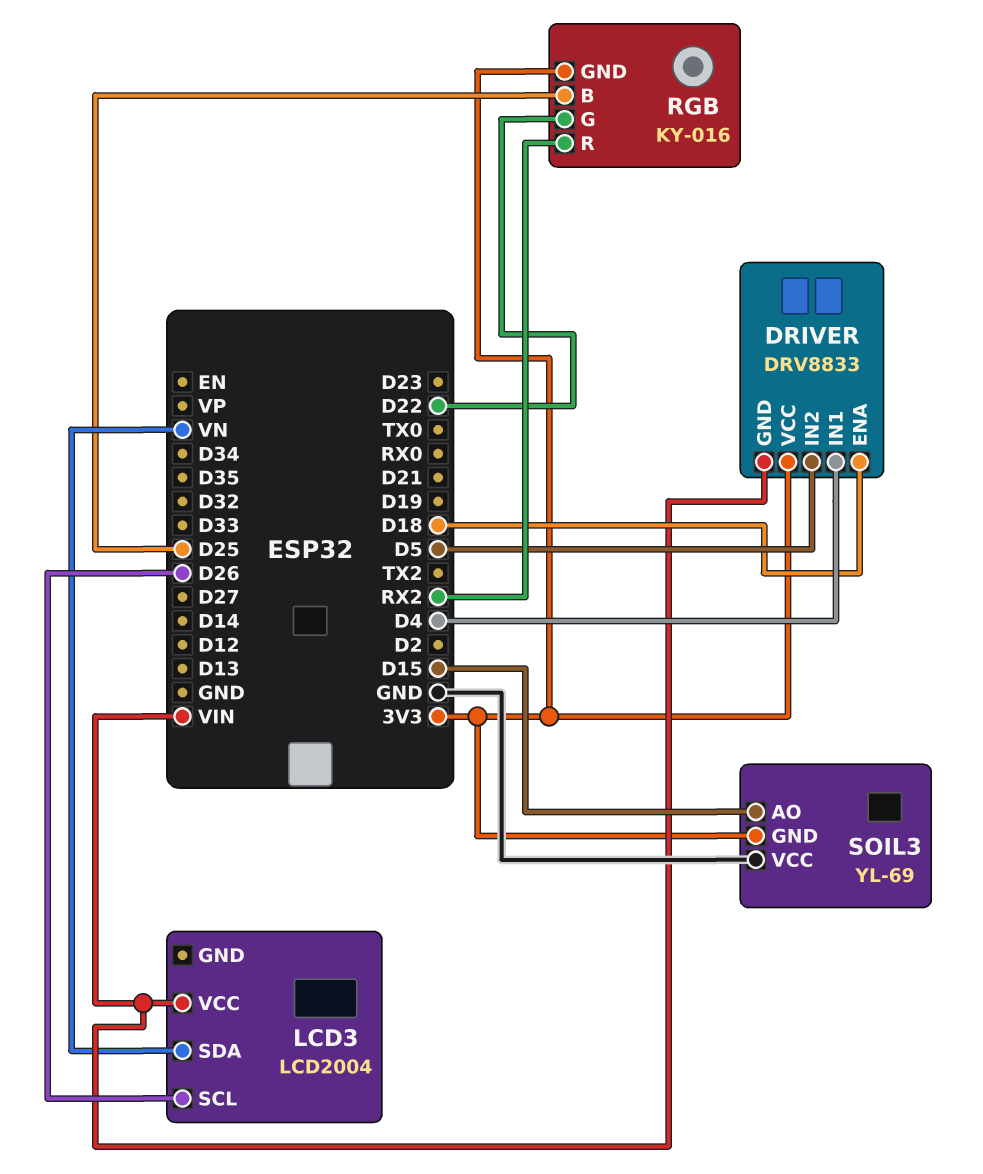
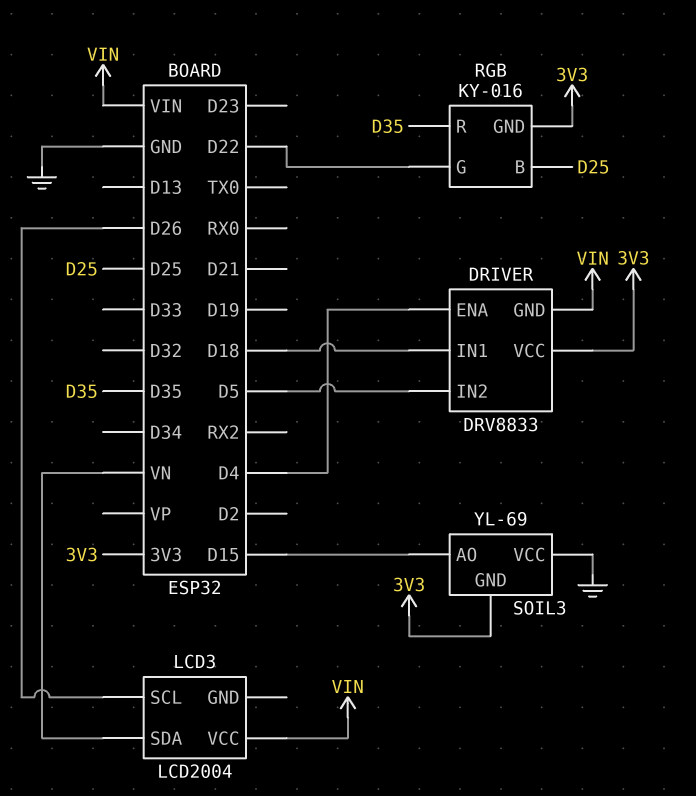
DRIVER pin ENA: D18 -> D4
DRIVER pin IN1: D4 -> D18
RGB pin R: RX2 -> D35

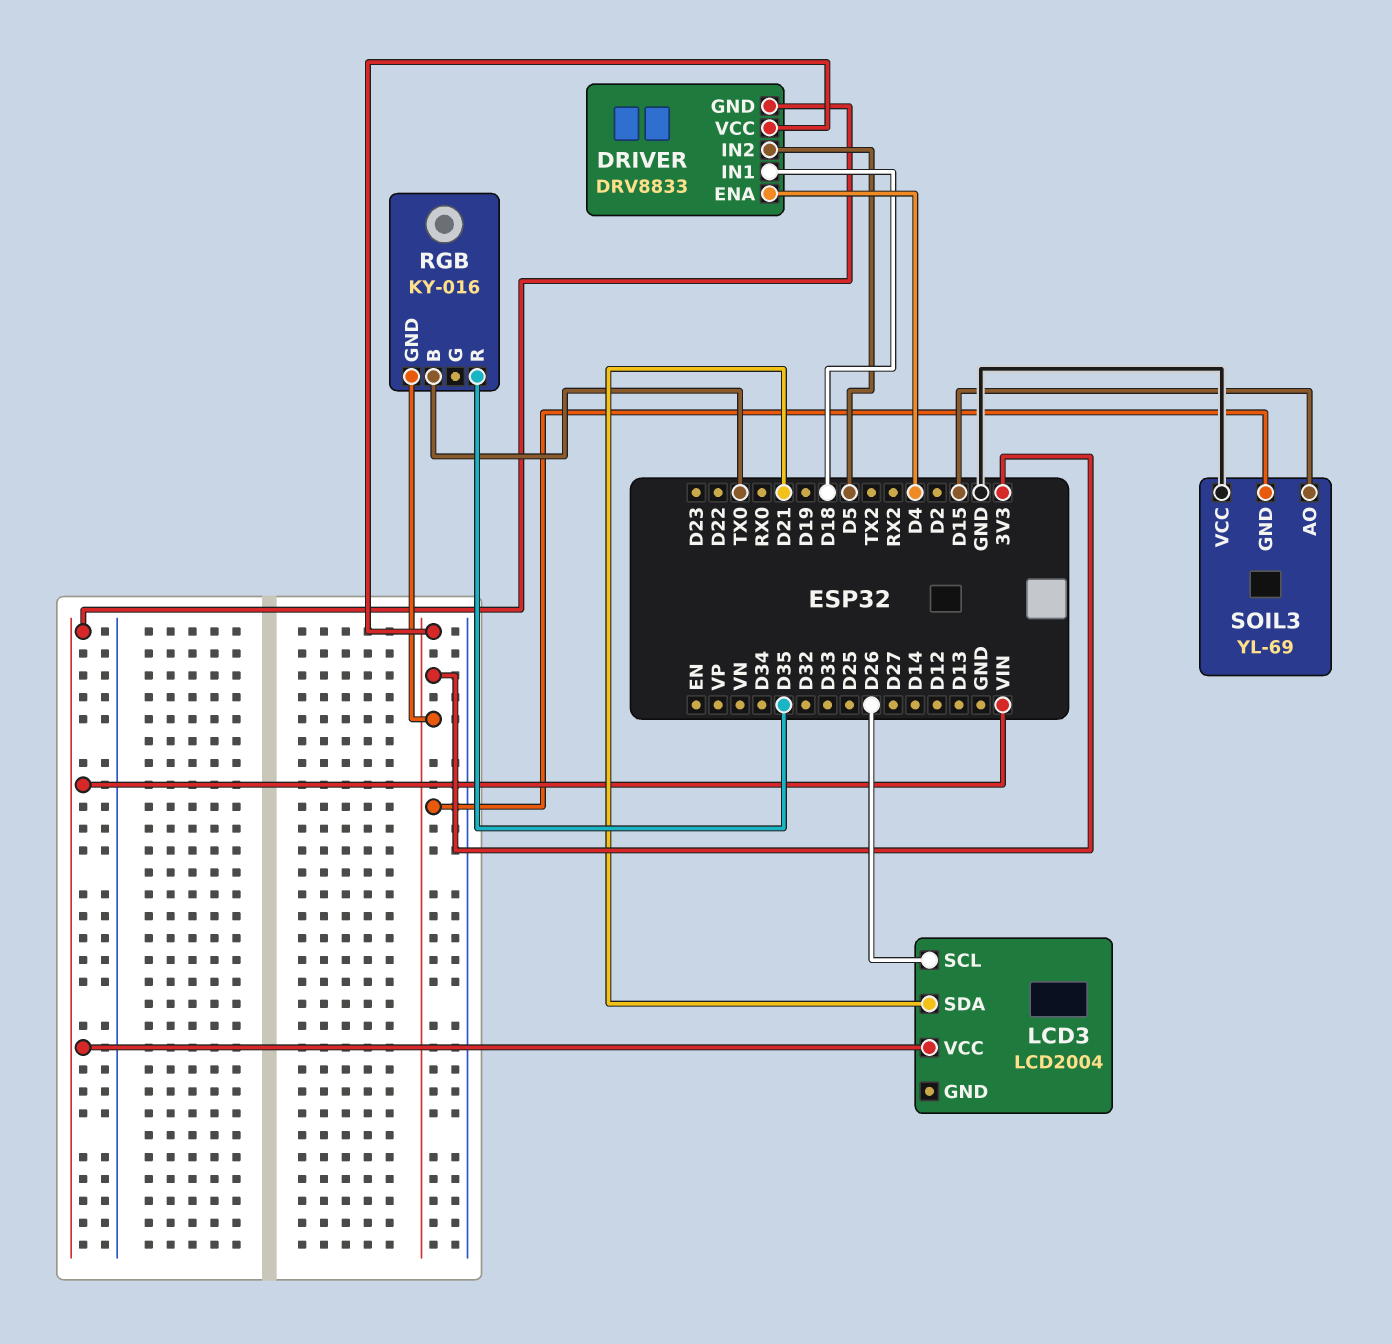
LCD3 pin SDA: VN -> D21
RGB pin B: D25 -> TX0
RGB pin G: D22 -> none

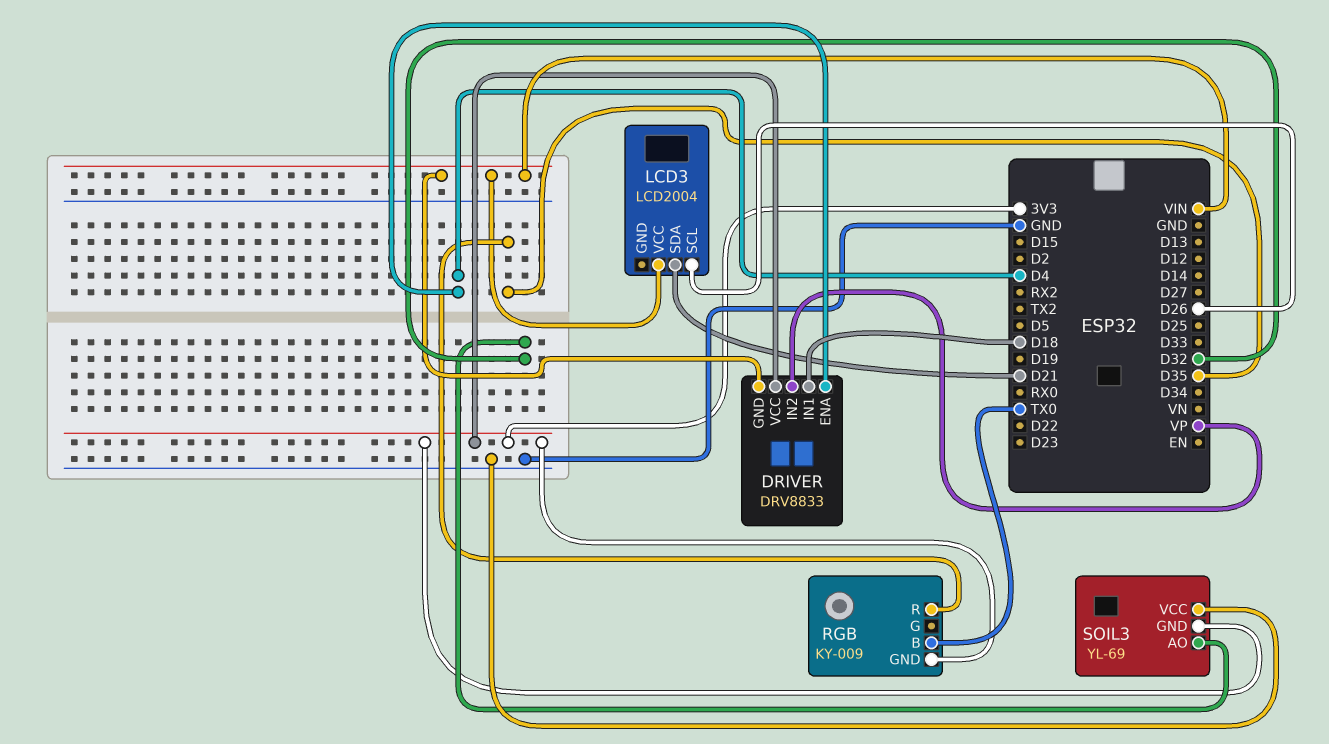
DRIVER pin IN2: D5 -> VP
RGB: KY-016 -> KY-009
SOIL3 pin AO: D15 -> D32

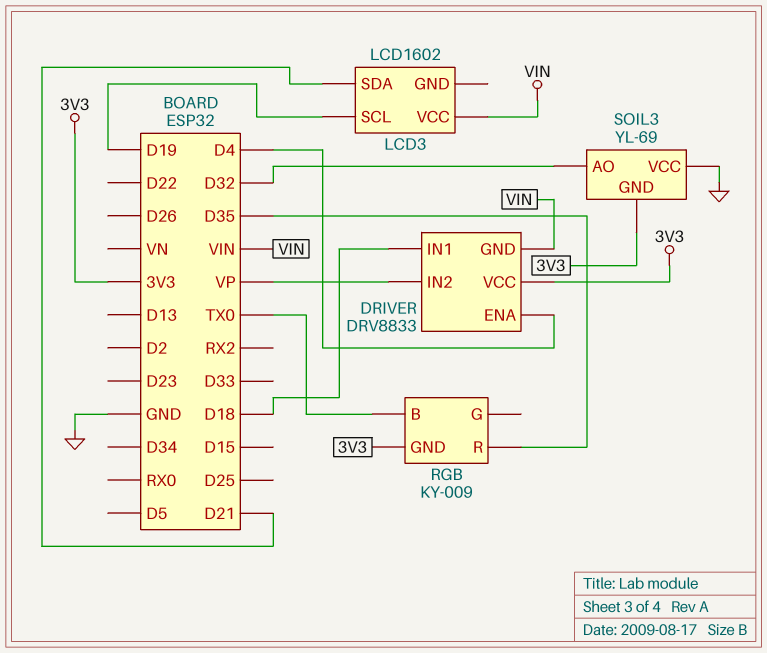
LCD3: LCD2004 -> LCD1602
LCD3 pin SCL: D26 -> D19

